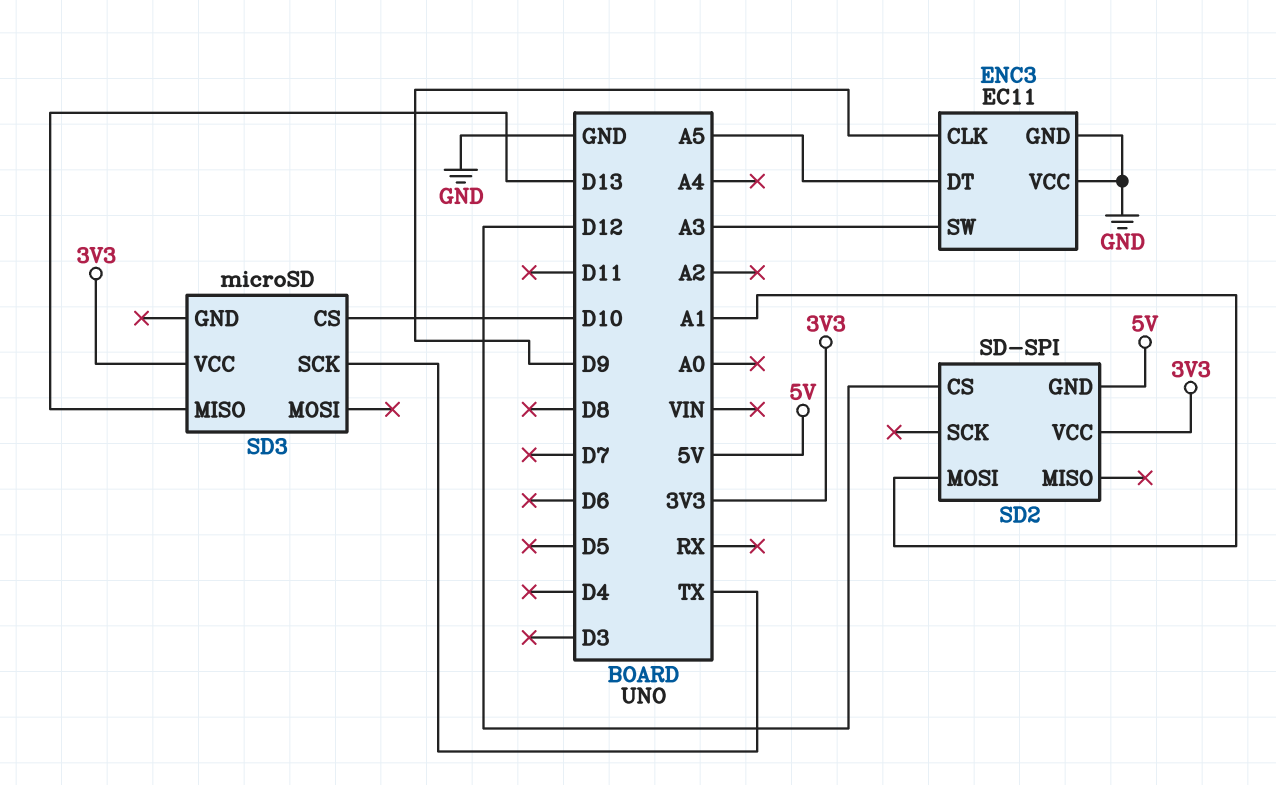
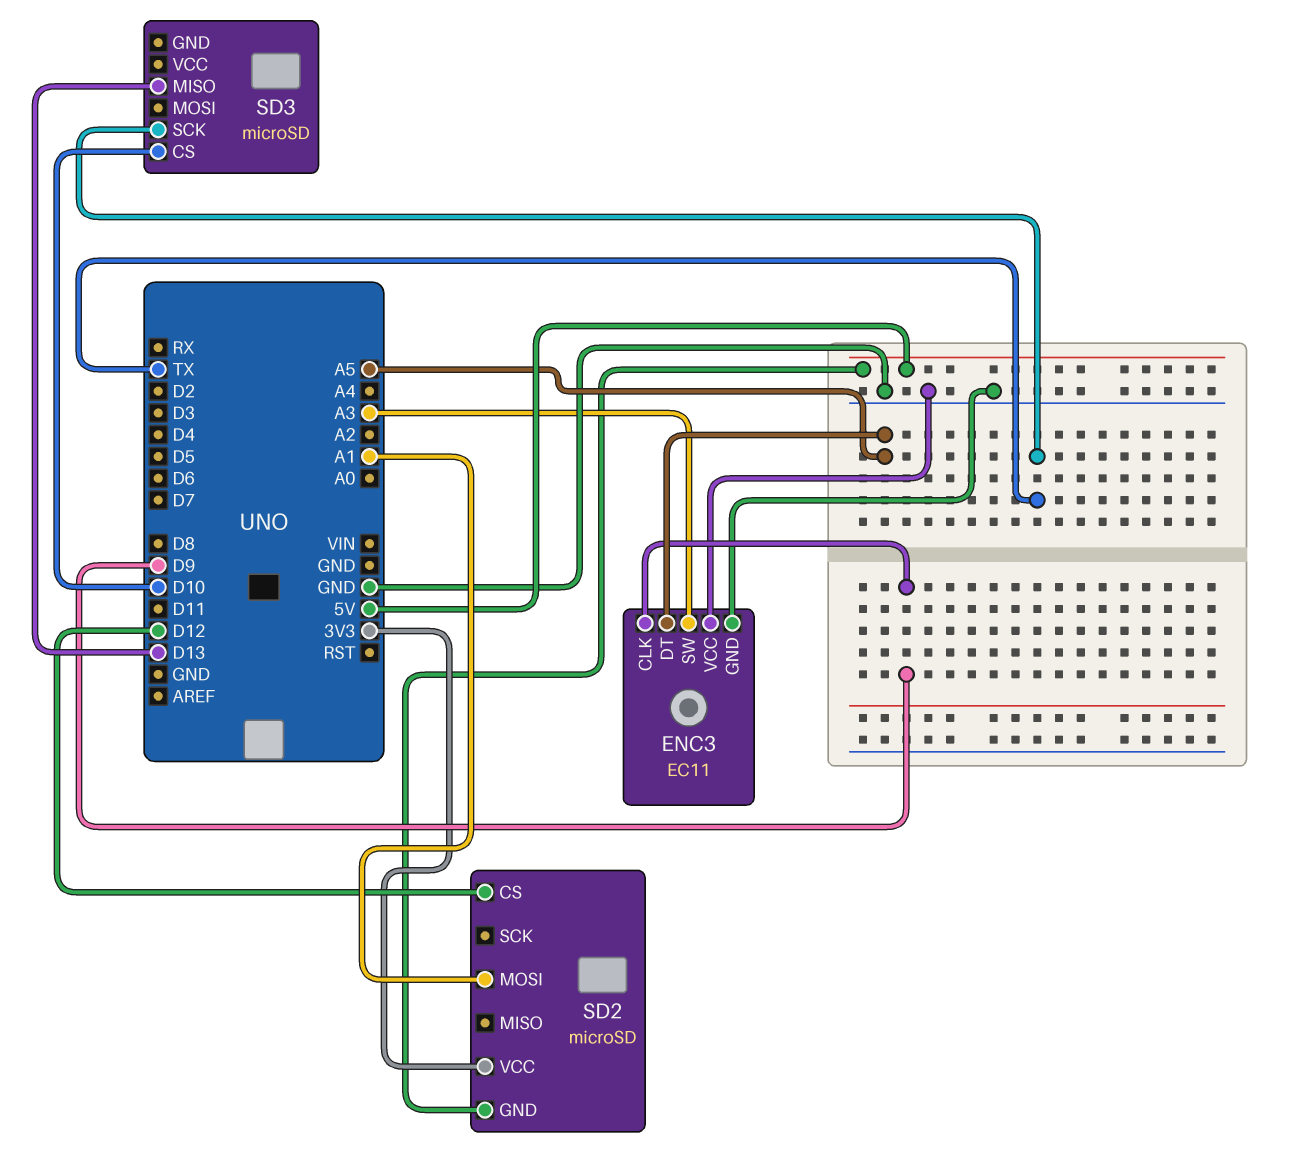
SD2: SD-SPI -> microSD
SD3 pin VCC: 3V3 -> none

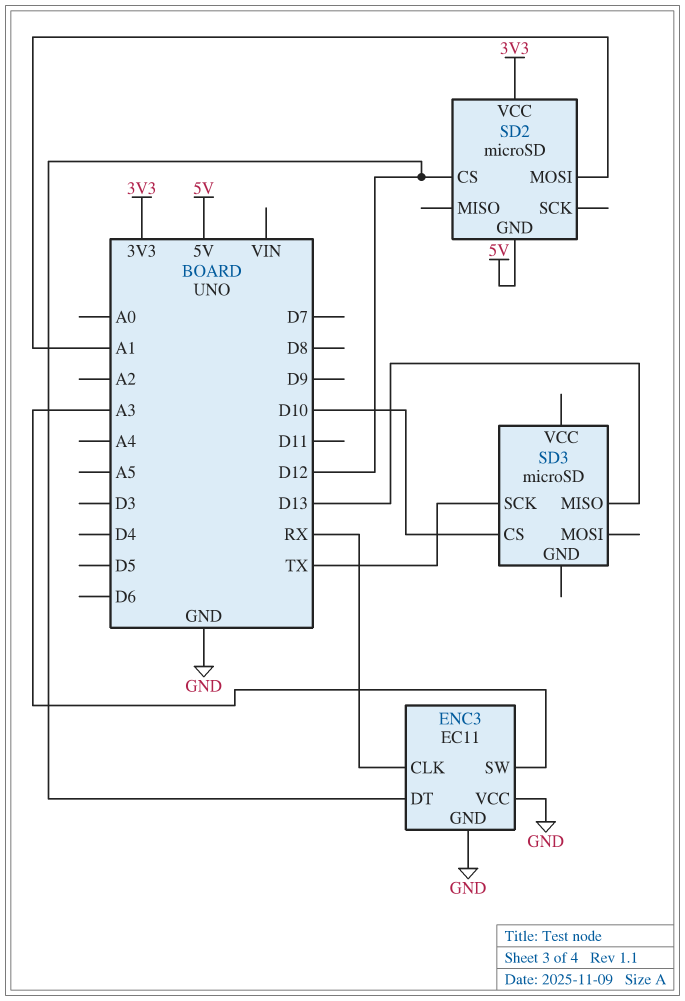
ENC3 pin CLK: D9 -> RX
ENC3 pin DT: A5 -> D12

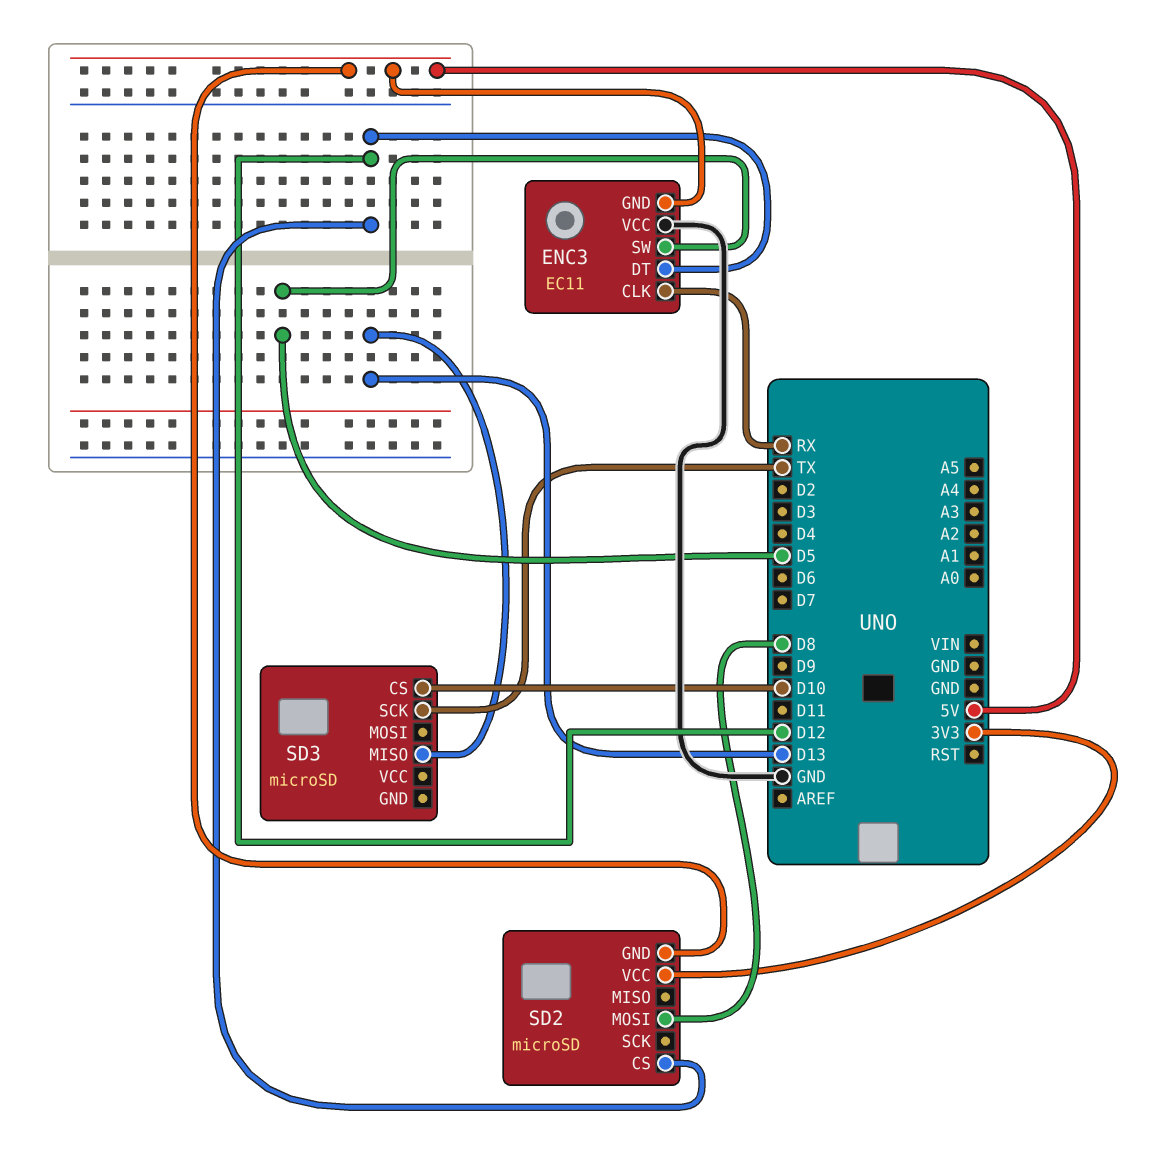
ENC3 pin GND: GND -> 5V
ENC3 pin SW: A3 -> D5
SD2 pin MOSI: A1 -> D8

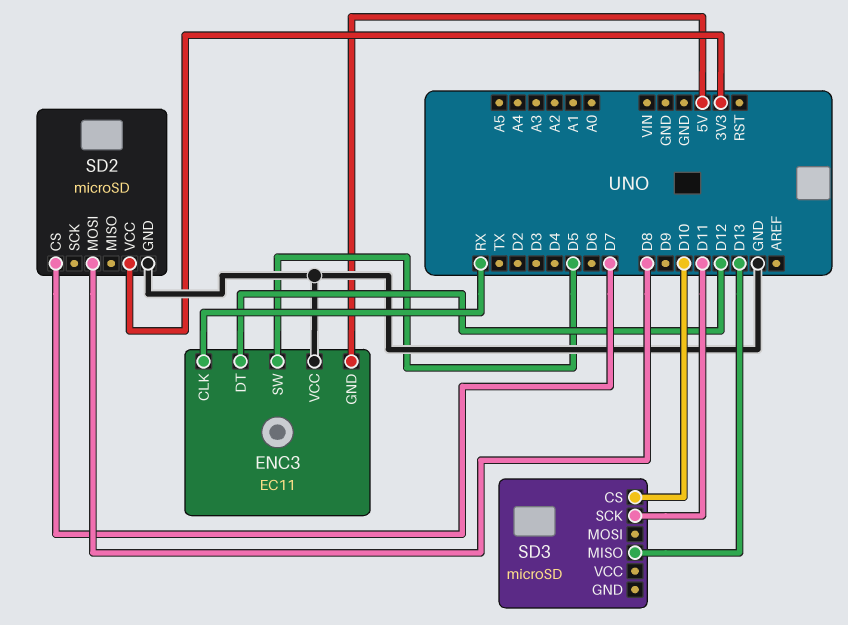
SD2 pin CS: D12 -> D7
SD2 pin GND: 5V -> GND
SD3 pin SCK: TX -> D11

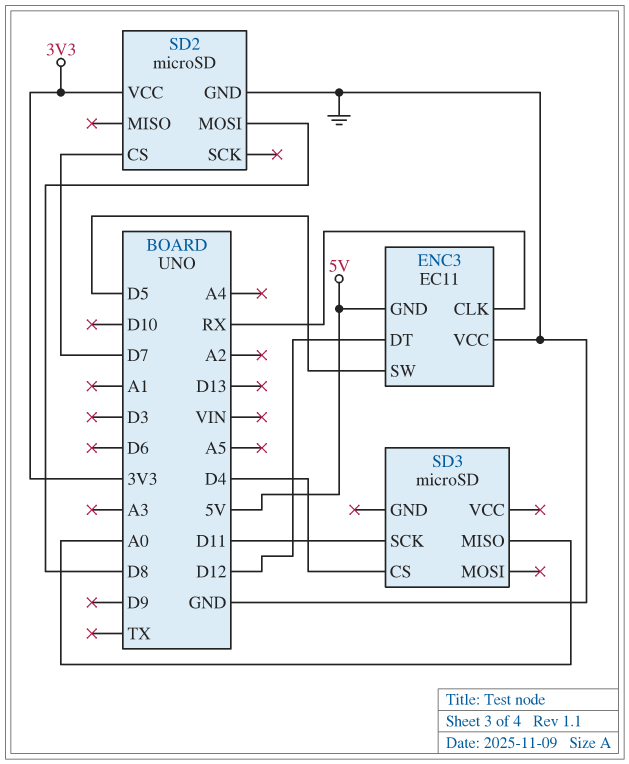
SD3 pin CS: D10 -> D4
SD3 pin MISO: D13 -> A0

